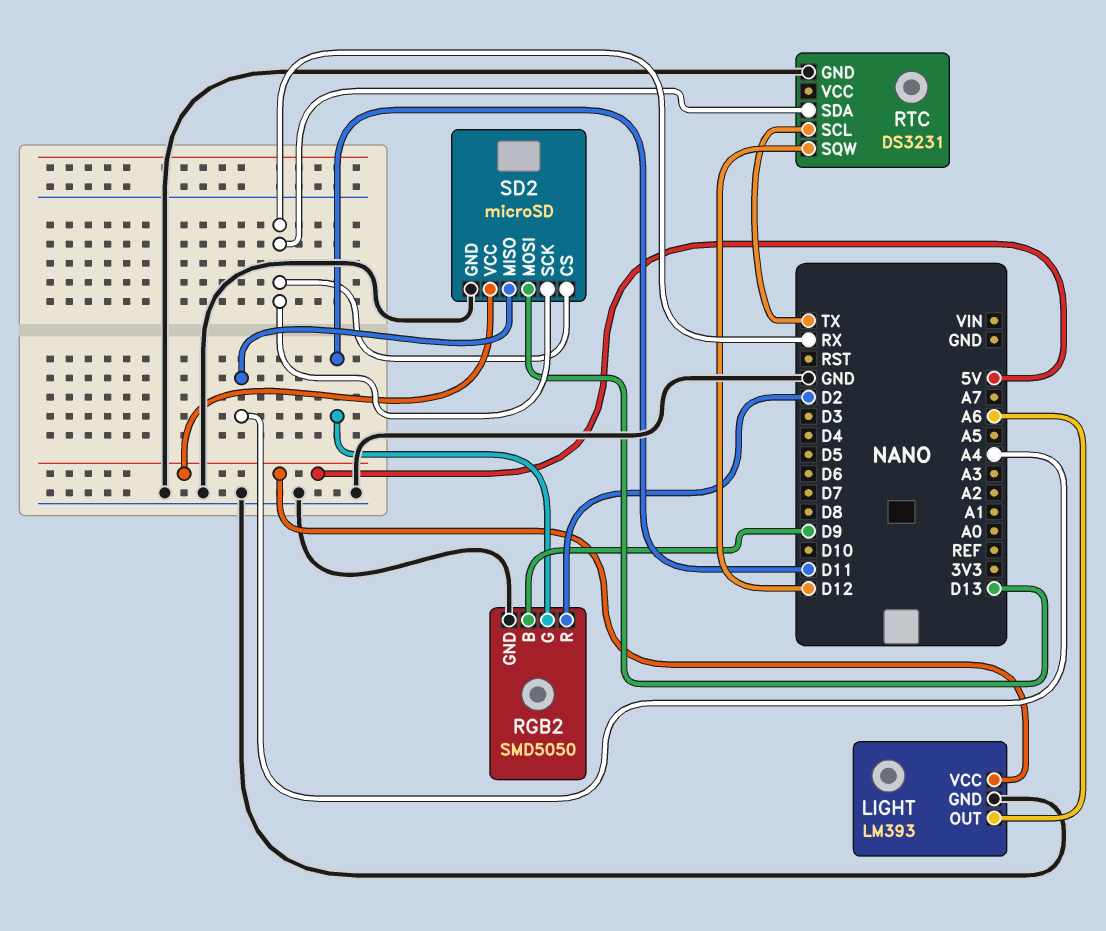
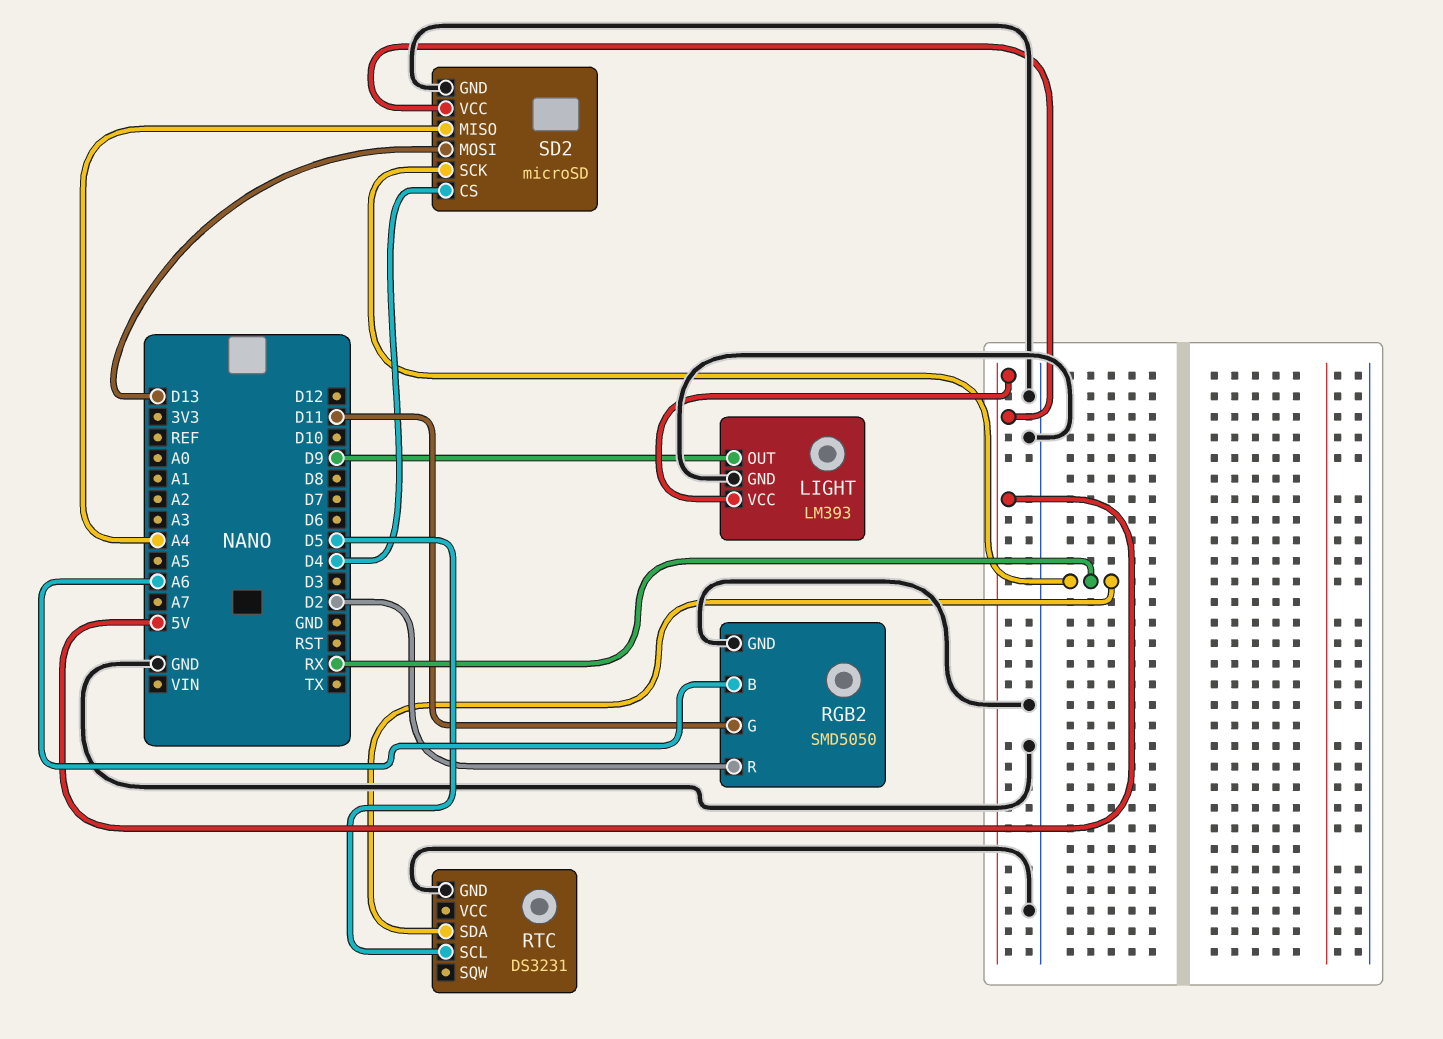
LIGHT pin OUT: A6 -> D9
RGB2 pin B: D9 -> A6
RTC pin SCL: TX -> D5
RTC pin SQW: D12 -> none
SD2 pin CS: RX -> D4

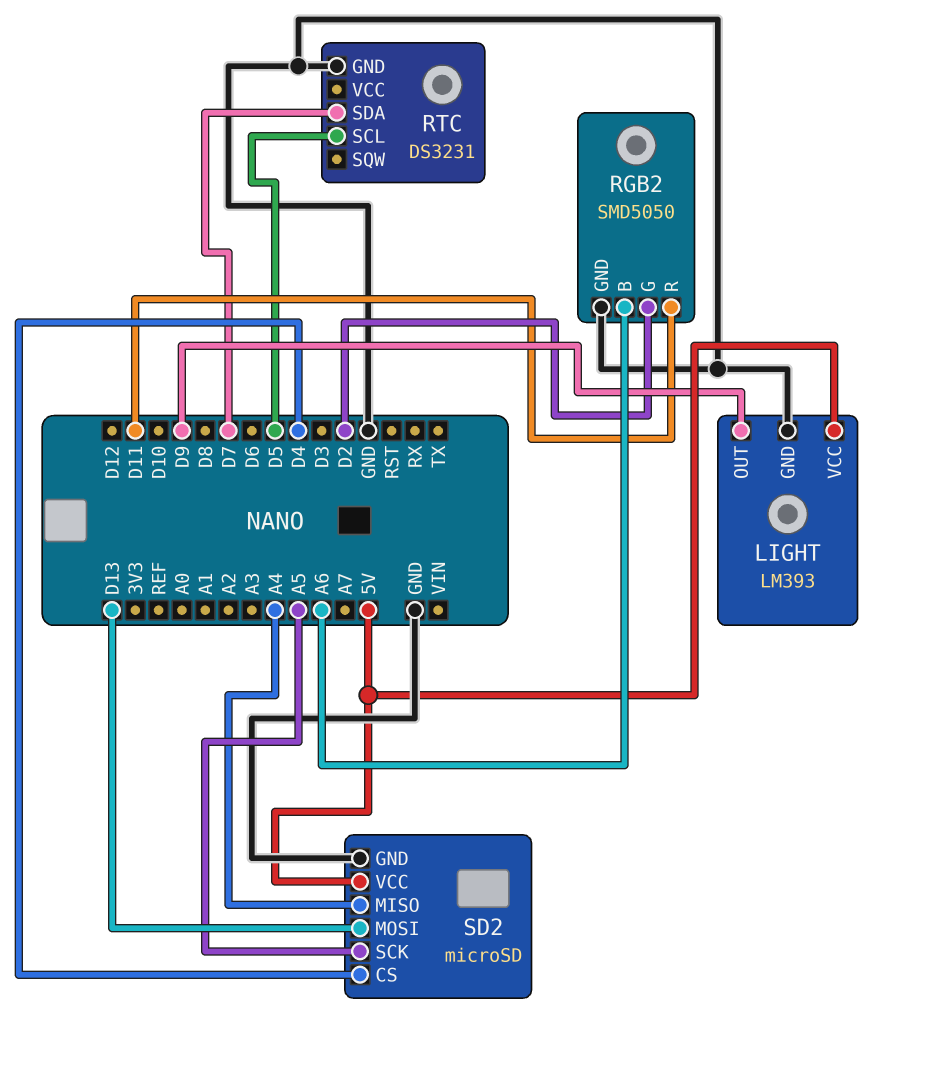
RGB2 pin G: D11 -> D2
RGB2 pin R: D2 -> D11
RTC pin SDA: RX -> D7
SD2 pin SCK: RX -> A5

